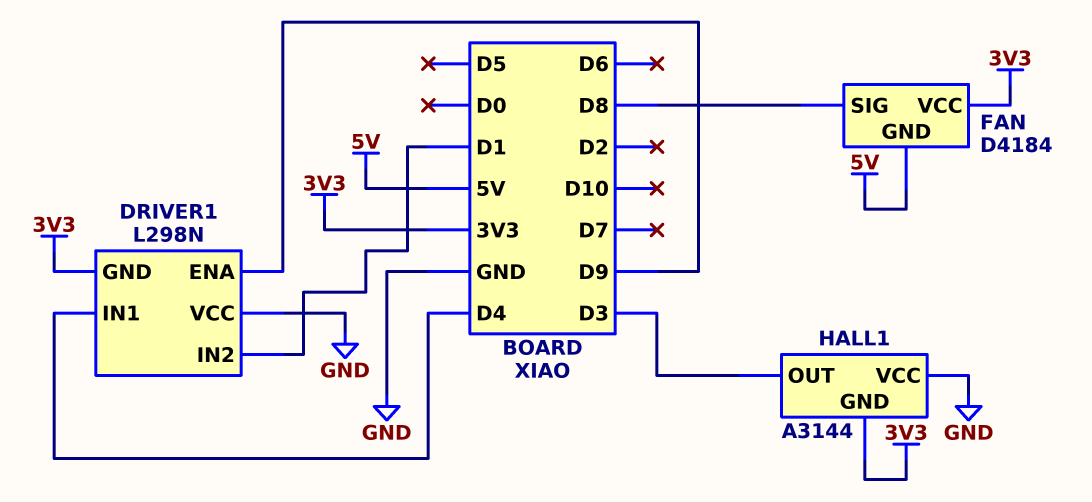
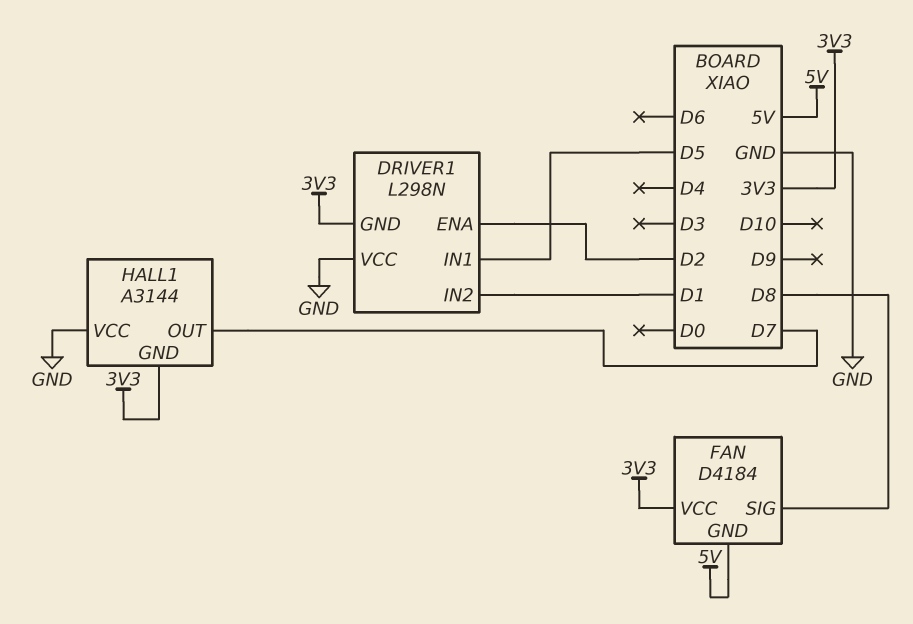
DRIVER1 pin ENA: D9 -> D2
DRIVER1 pin IN1: D4 -> D5
HALL1 pin OUT: D3 -> D7

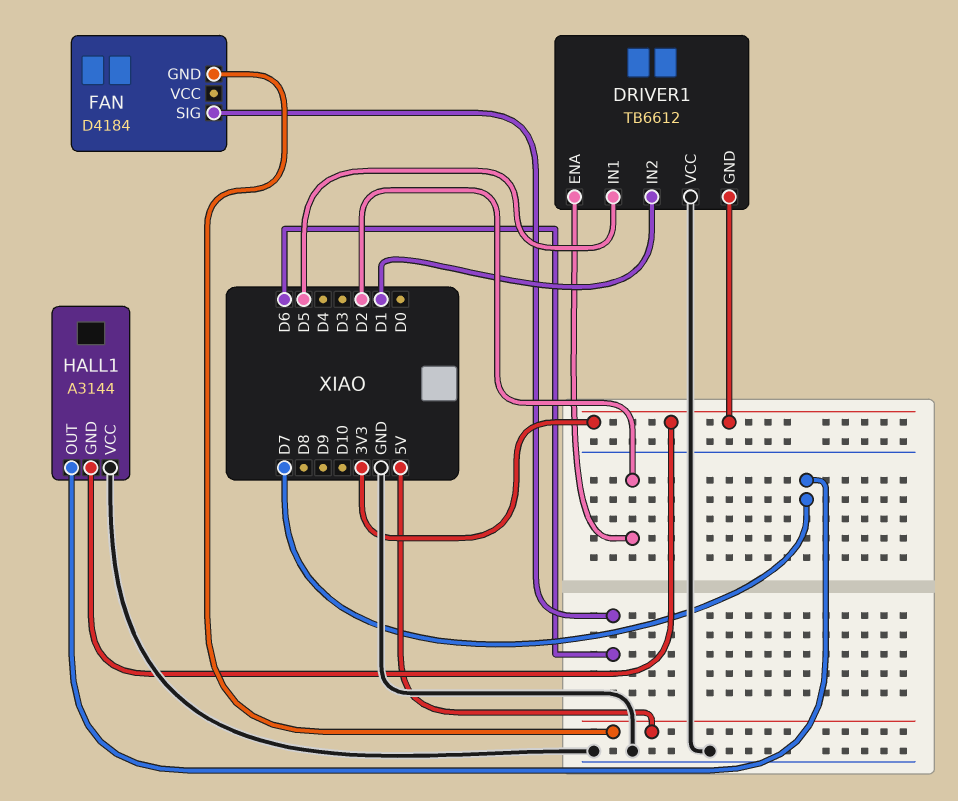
DRIVER1: L298N -> TB6612
FAN pin SIG: D8 -> D6
FAN pin VCC: 3V3 -> none

